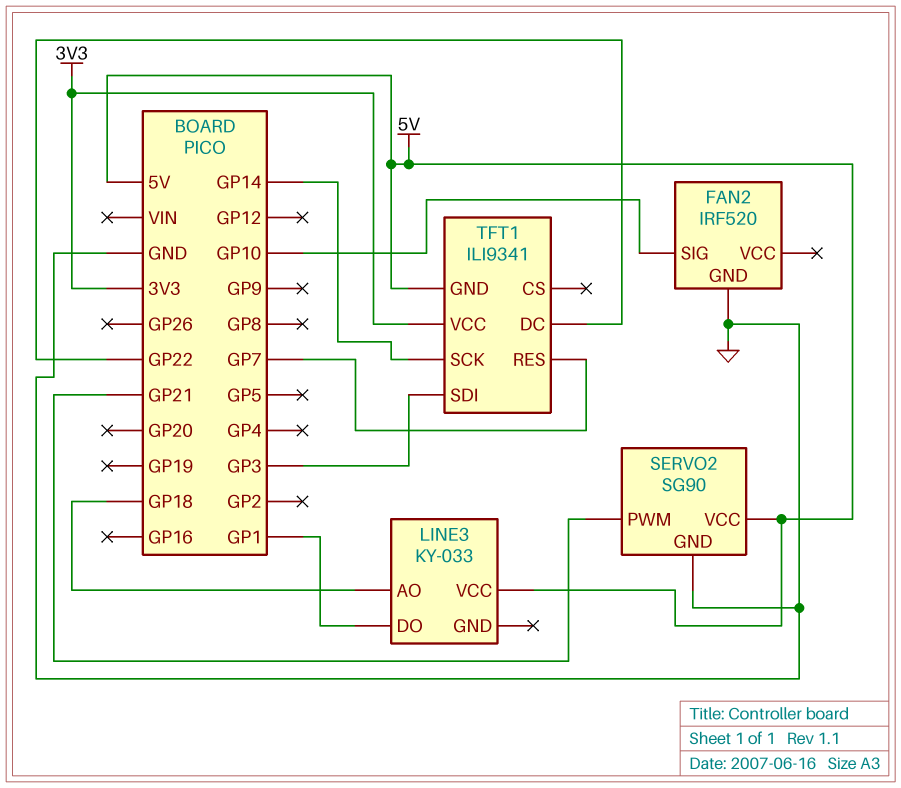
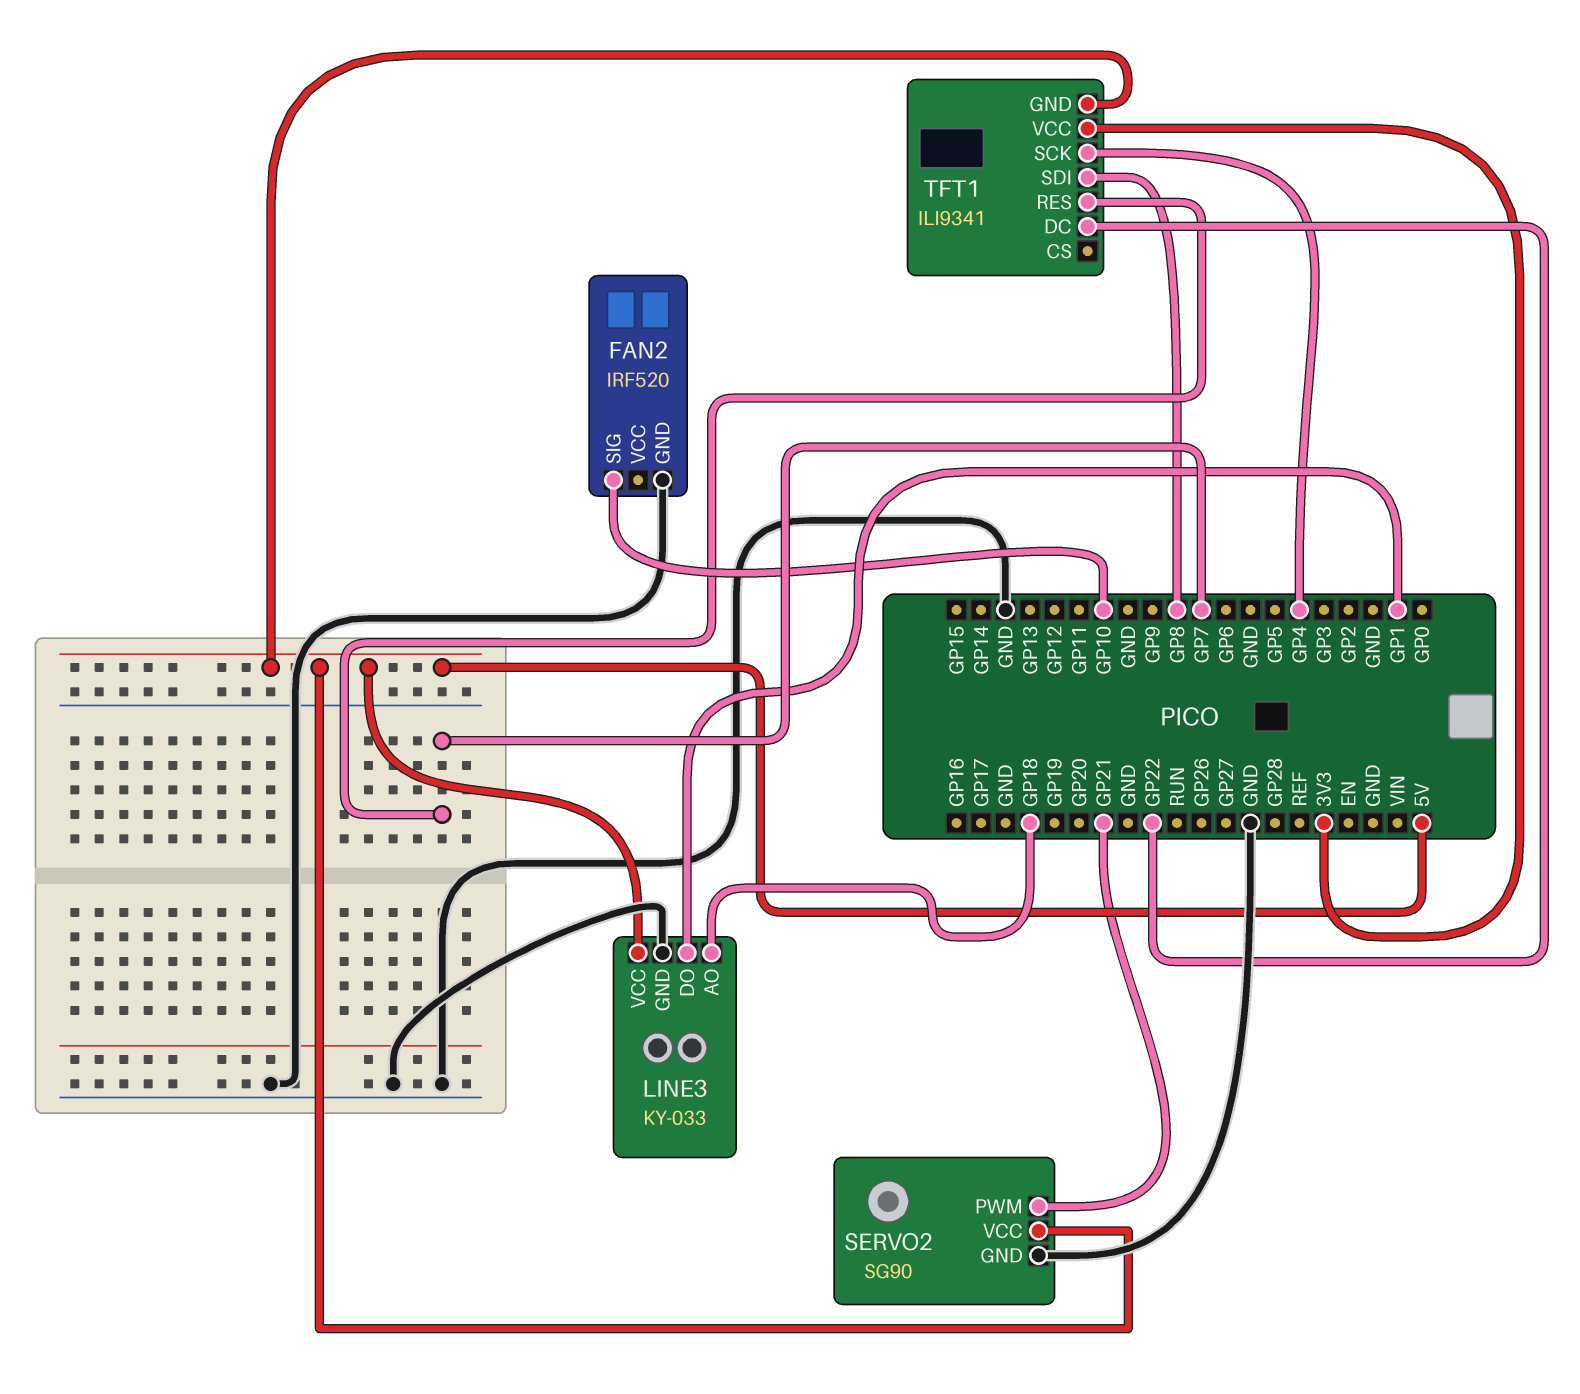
LINE3 pin GND: none -> GND
TFT1 pin SCK: GP14 -> GP4
TFT1 pin SDI: GP3 -> GP8

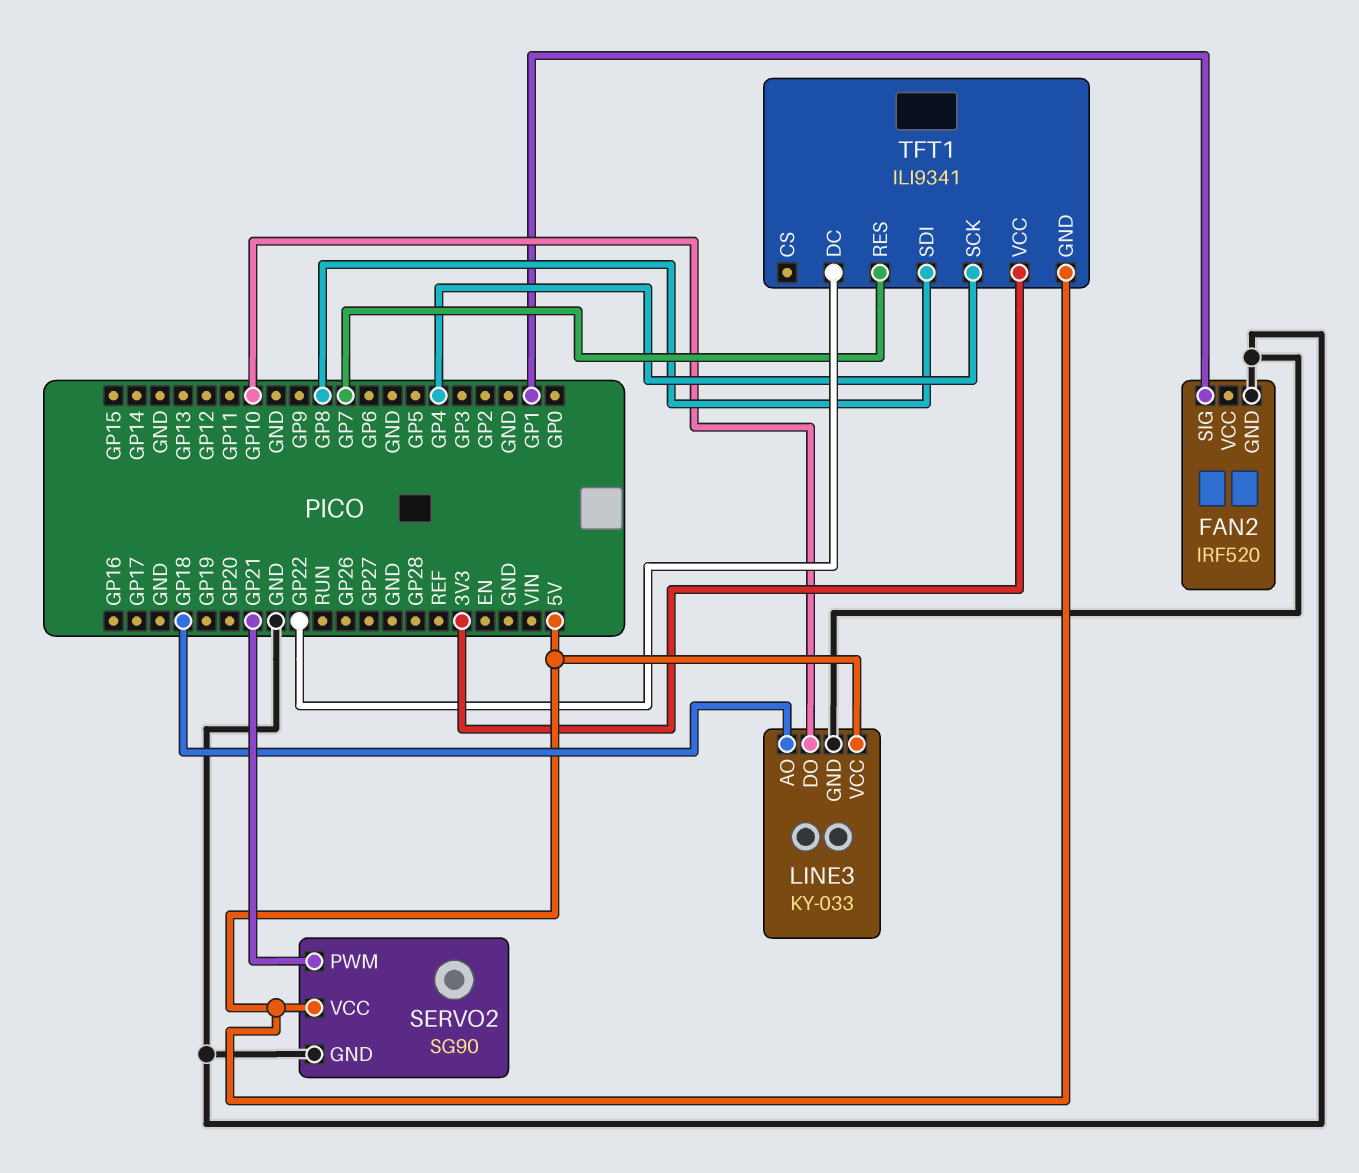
FAN2 pin SIG: GP10 -> GP1
LINE3 pin DO: GP1 -> GP10

